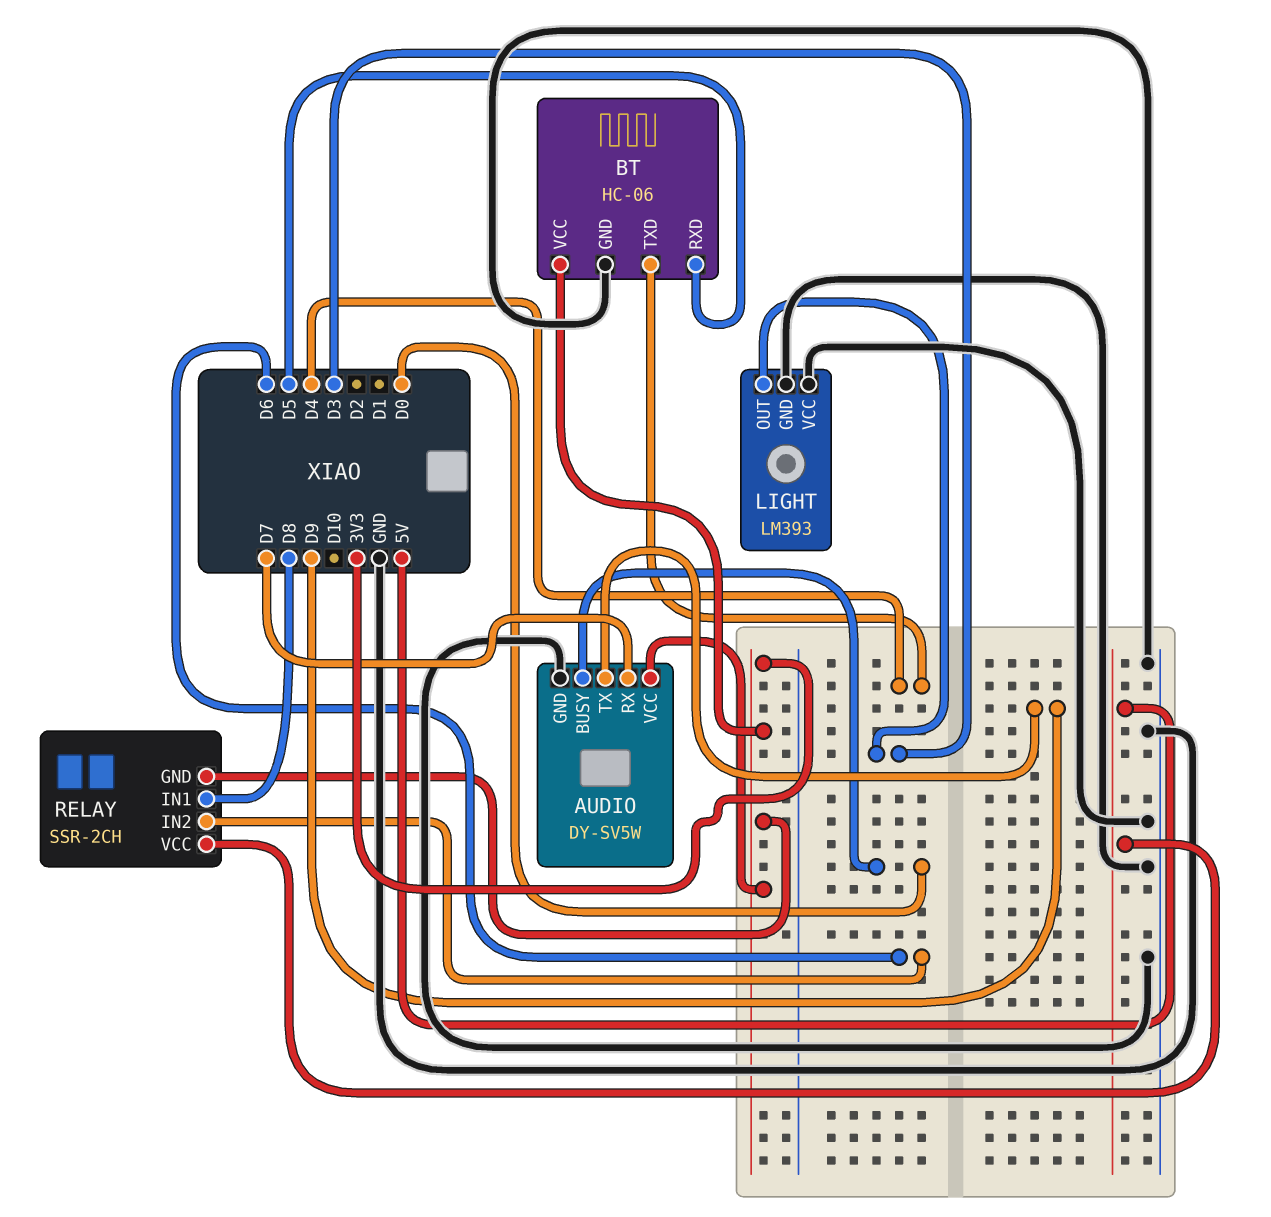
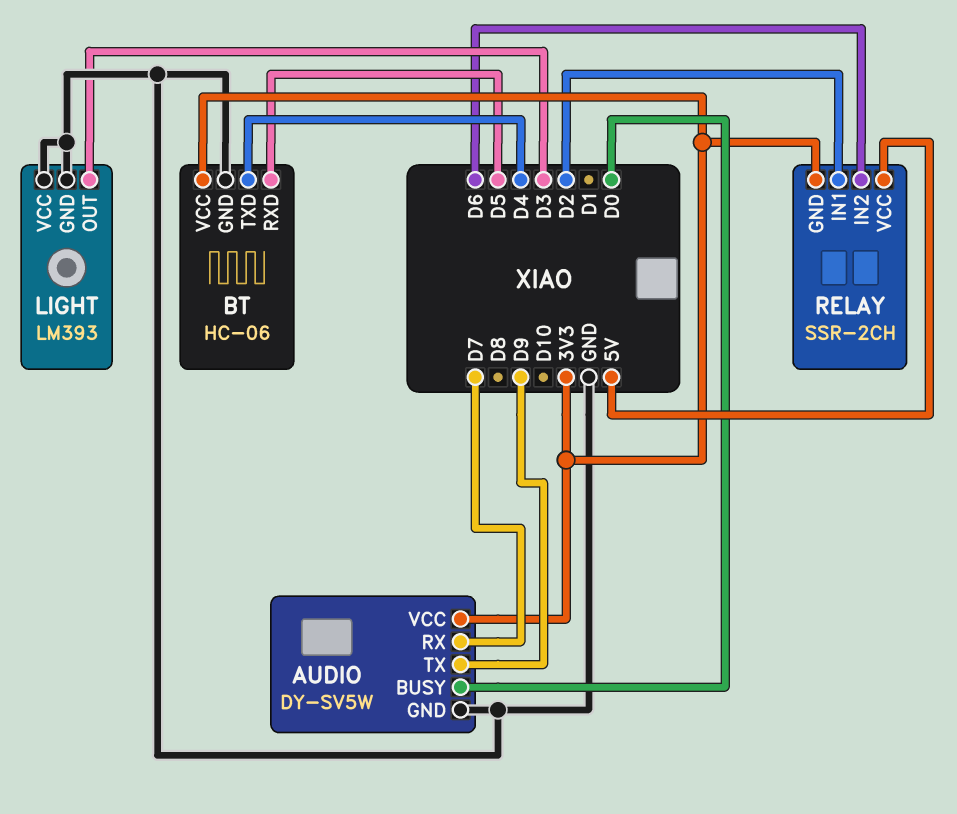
RELAY pin IN1: D8 -> D2

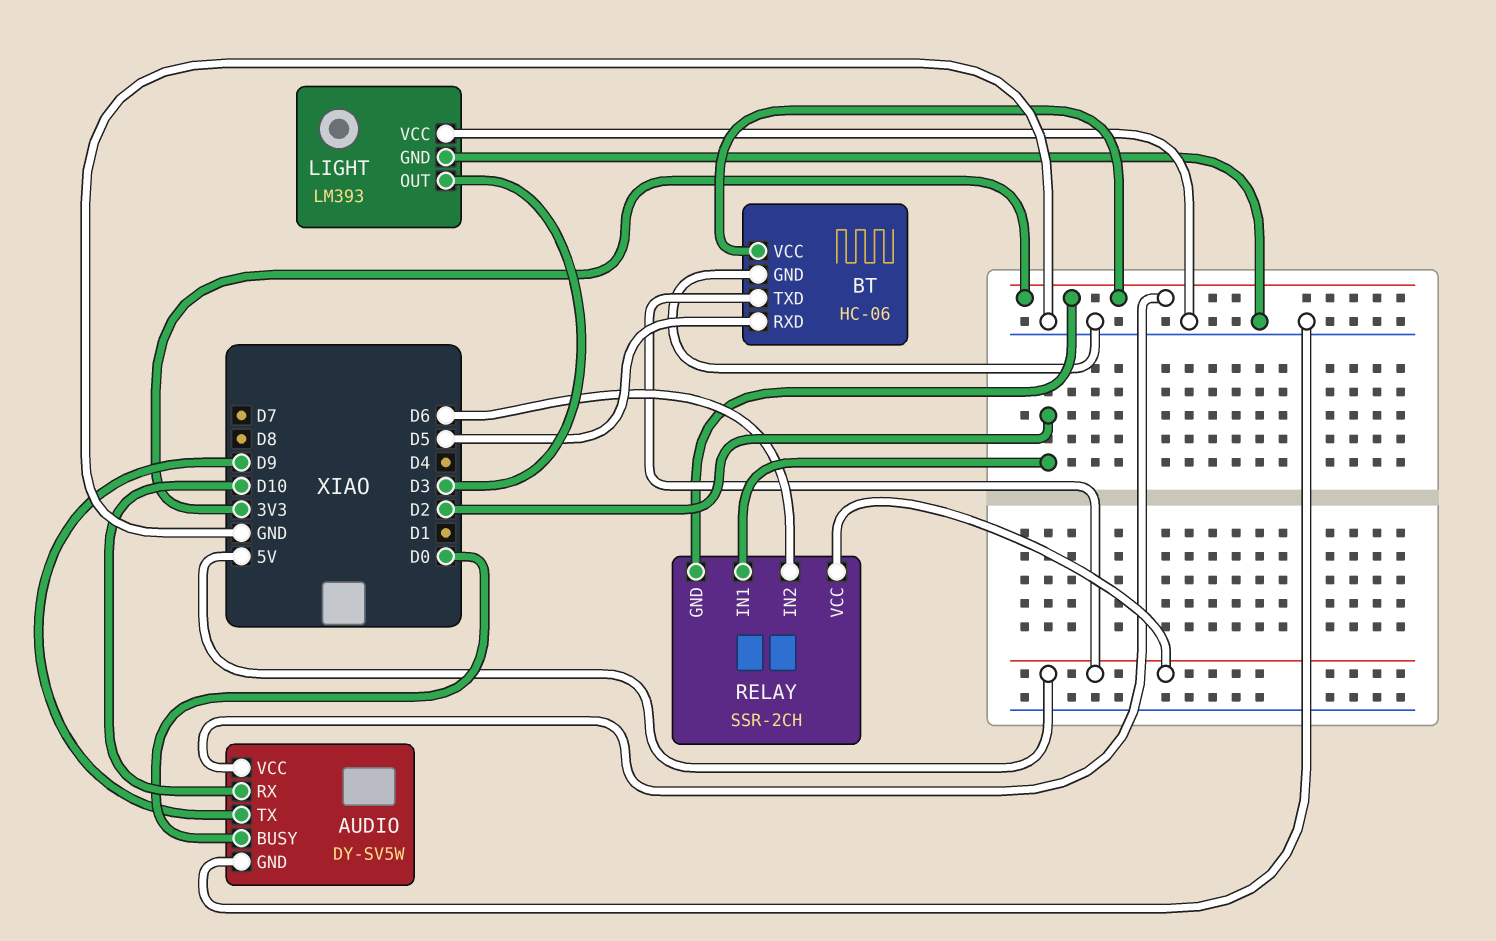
AUDIO pin RX: D7 -> D10
BT pin TXD: D4 -> 5V

